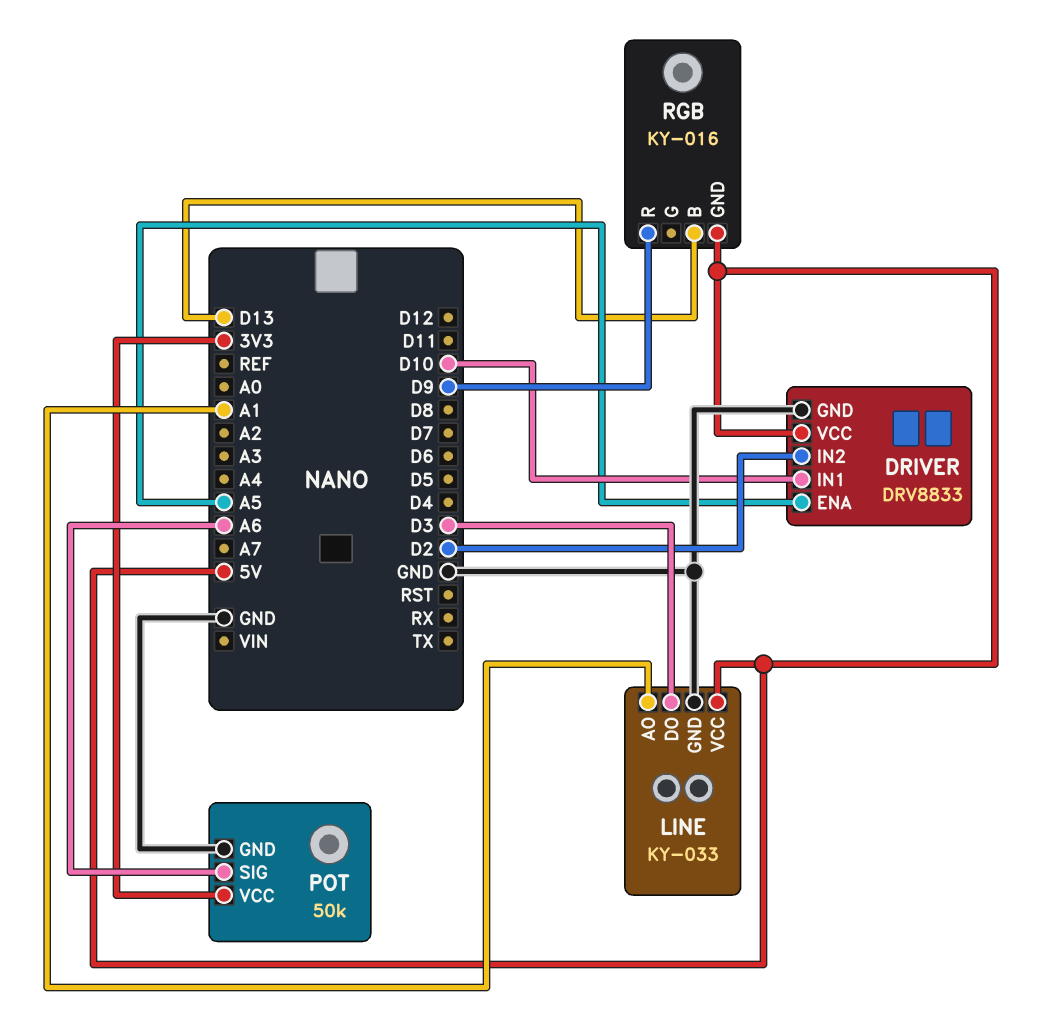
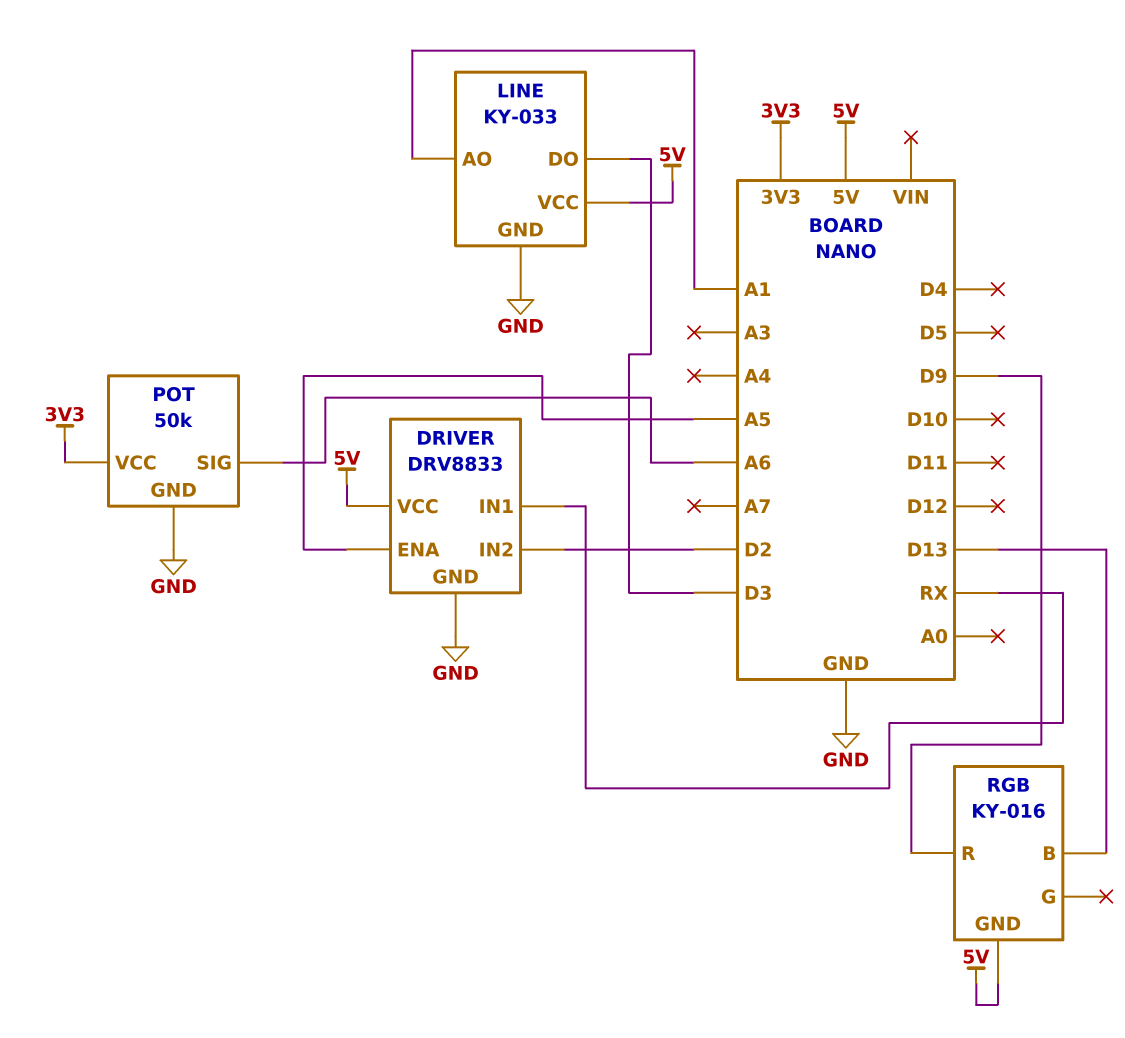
DRIVER pin IN1: D10 -> RX

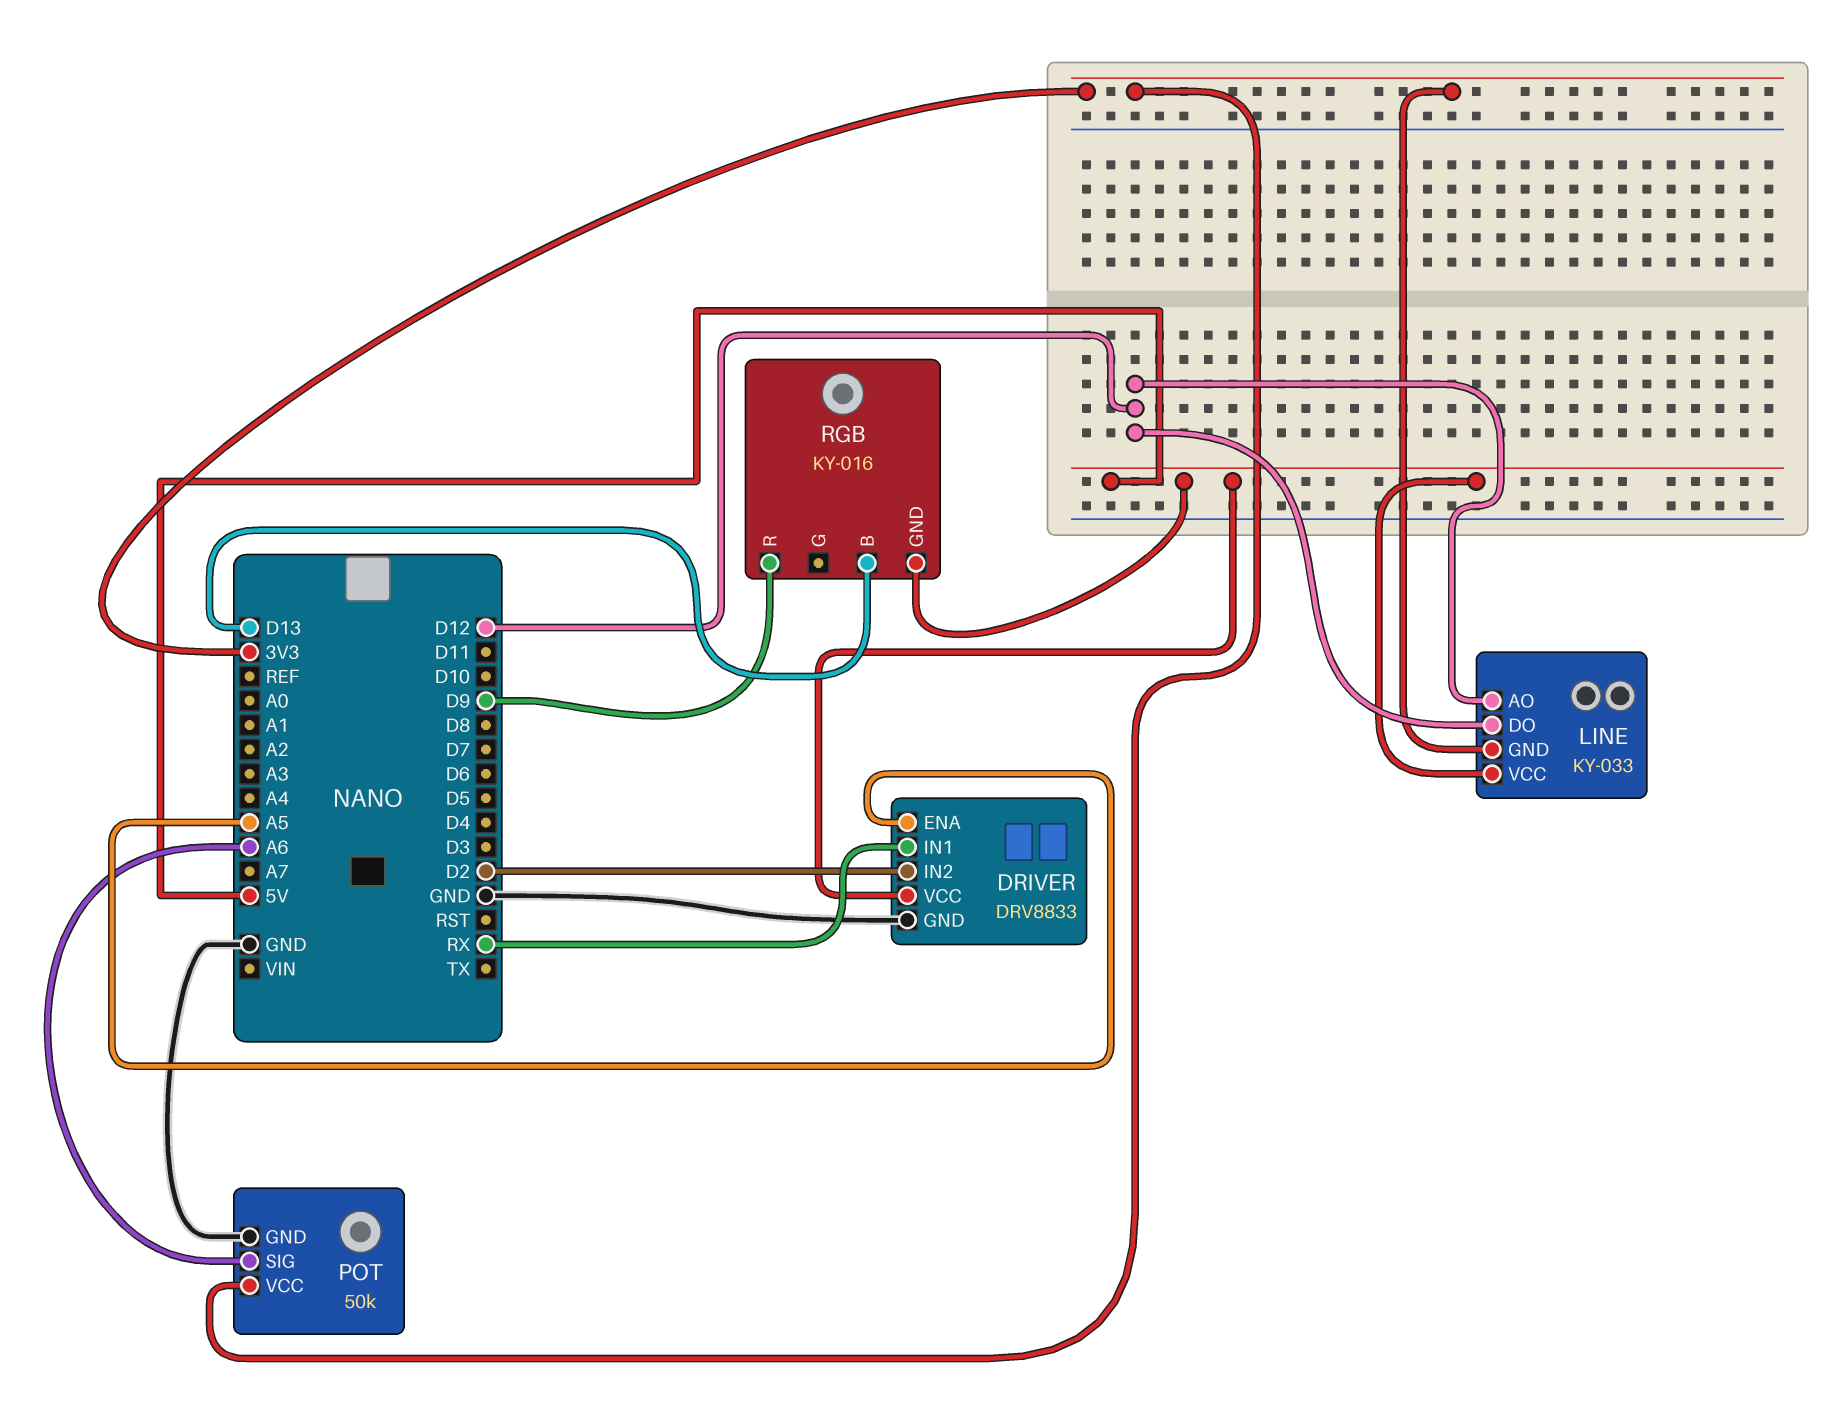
LINE pin AO: A1 -> D12
LINE pin DO: D3 -> D12
LINE pin GND: GND -> 3V3

